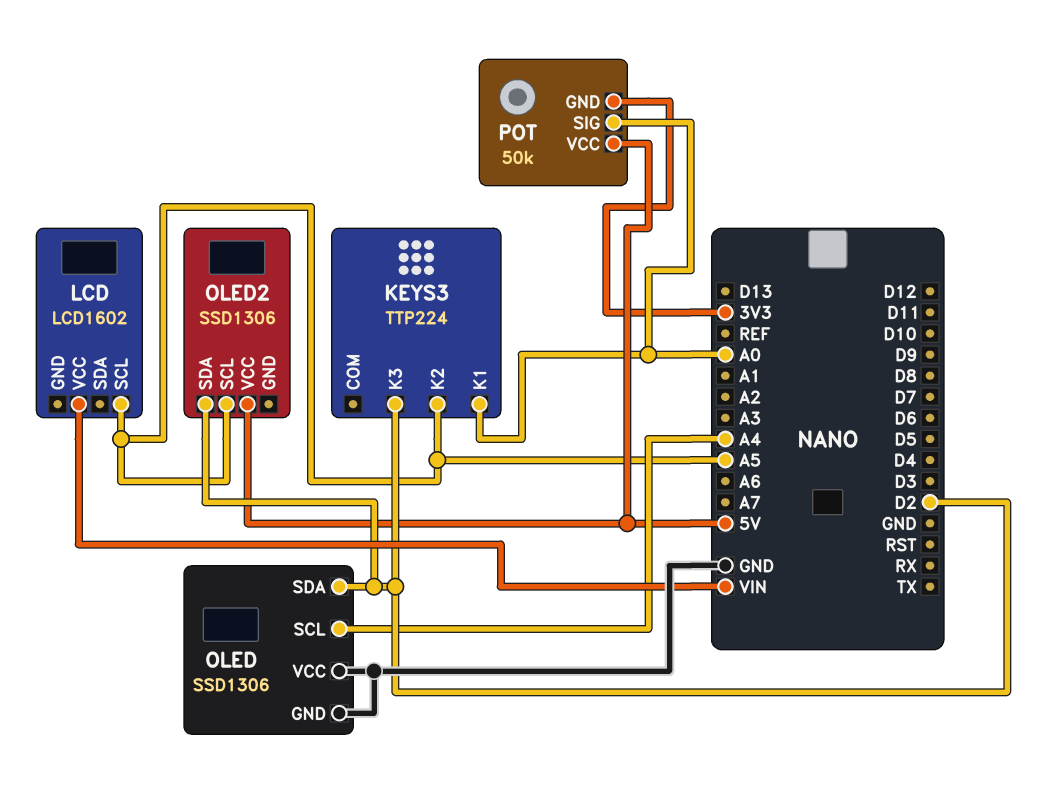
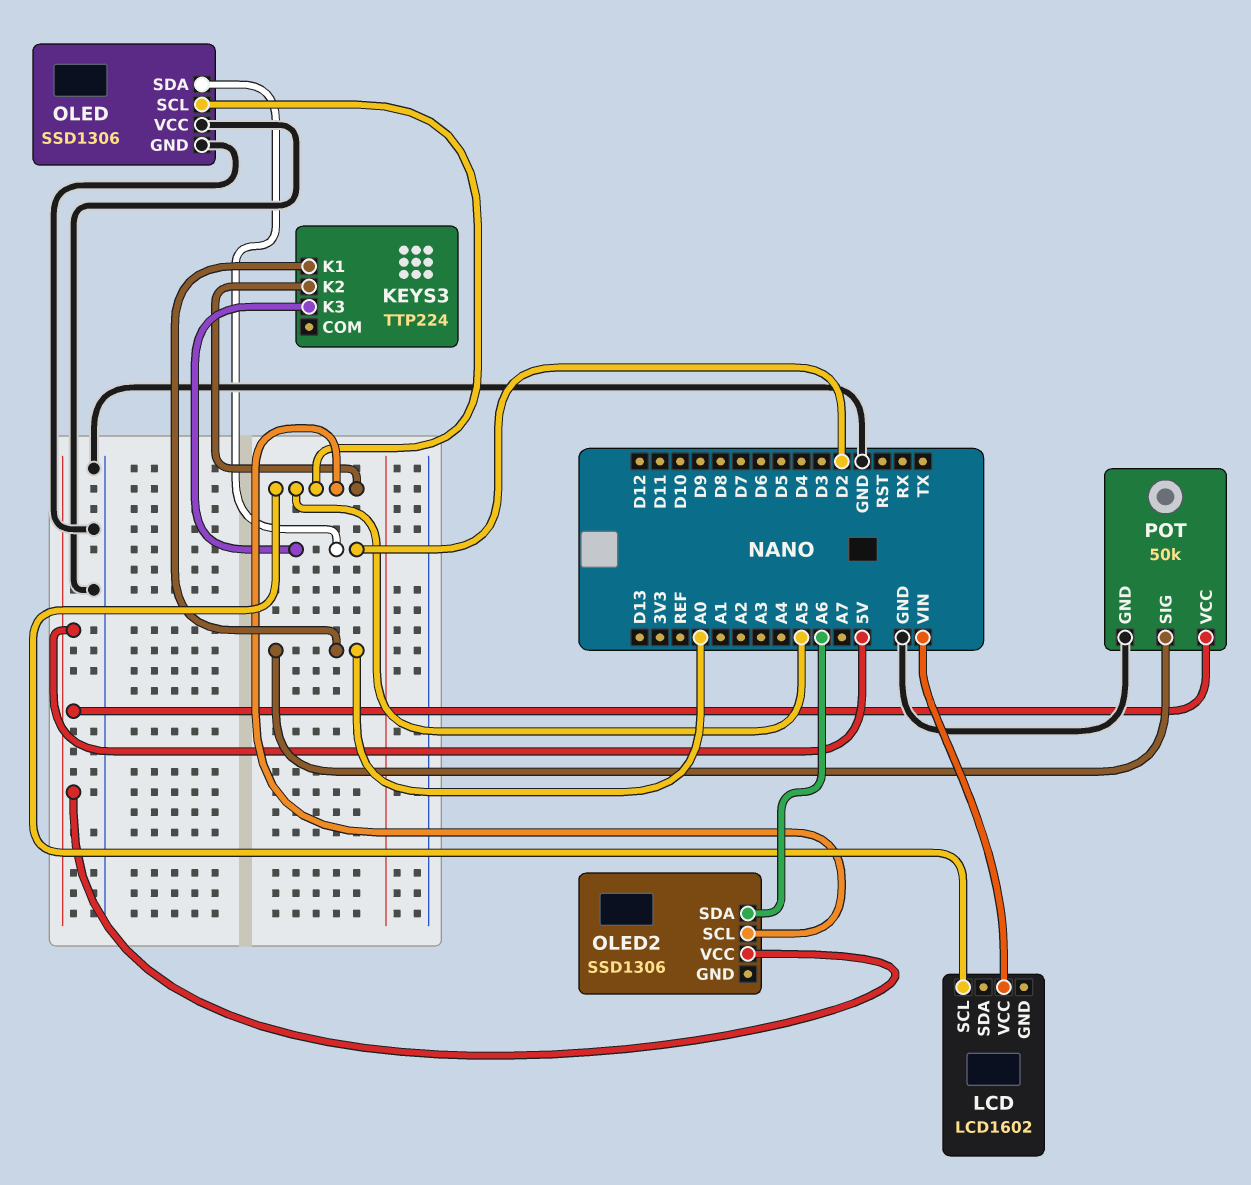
OLED pin SCL: A4 -> A5
OLED2 pin SDA: D2 -> A6
POT pin GND: 3V3 -> GND

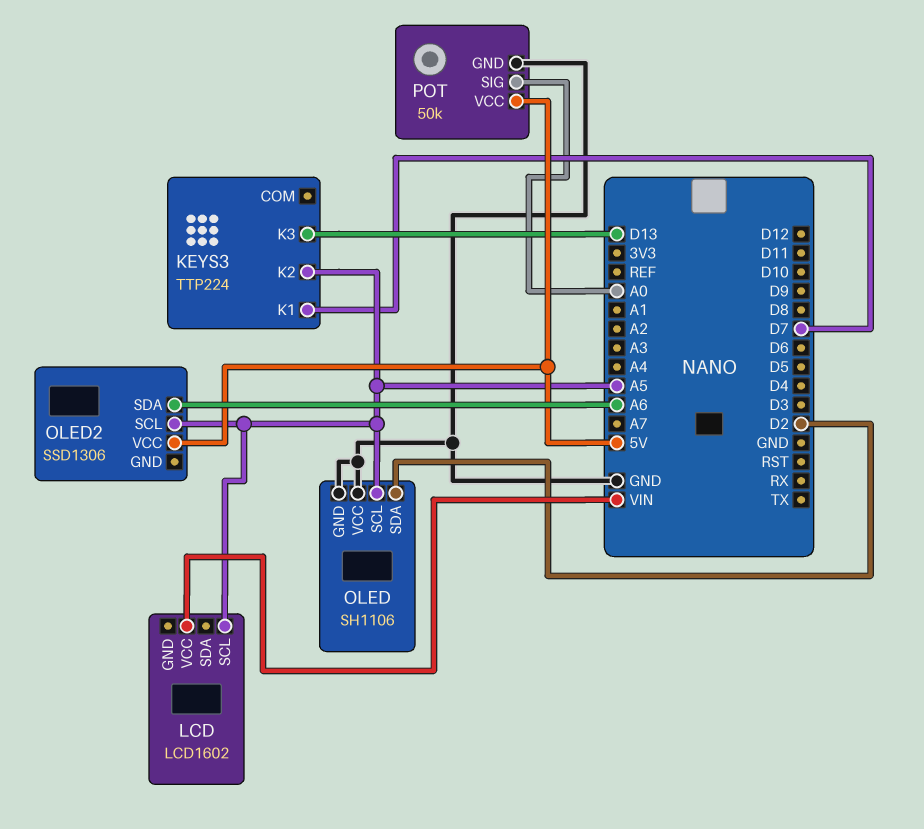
KEYS3 pin K1: A0 -> D7
KEYS3 pin K3: D2 -> D13
OLED: SSD1306 -> SH1106

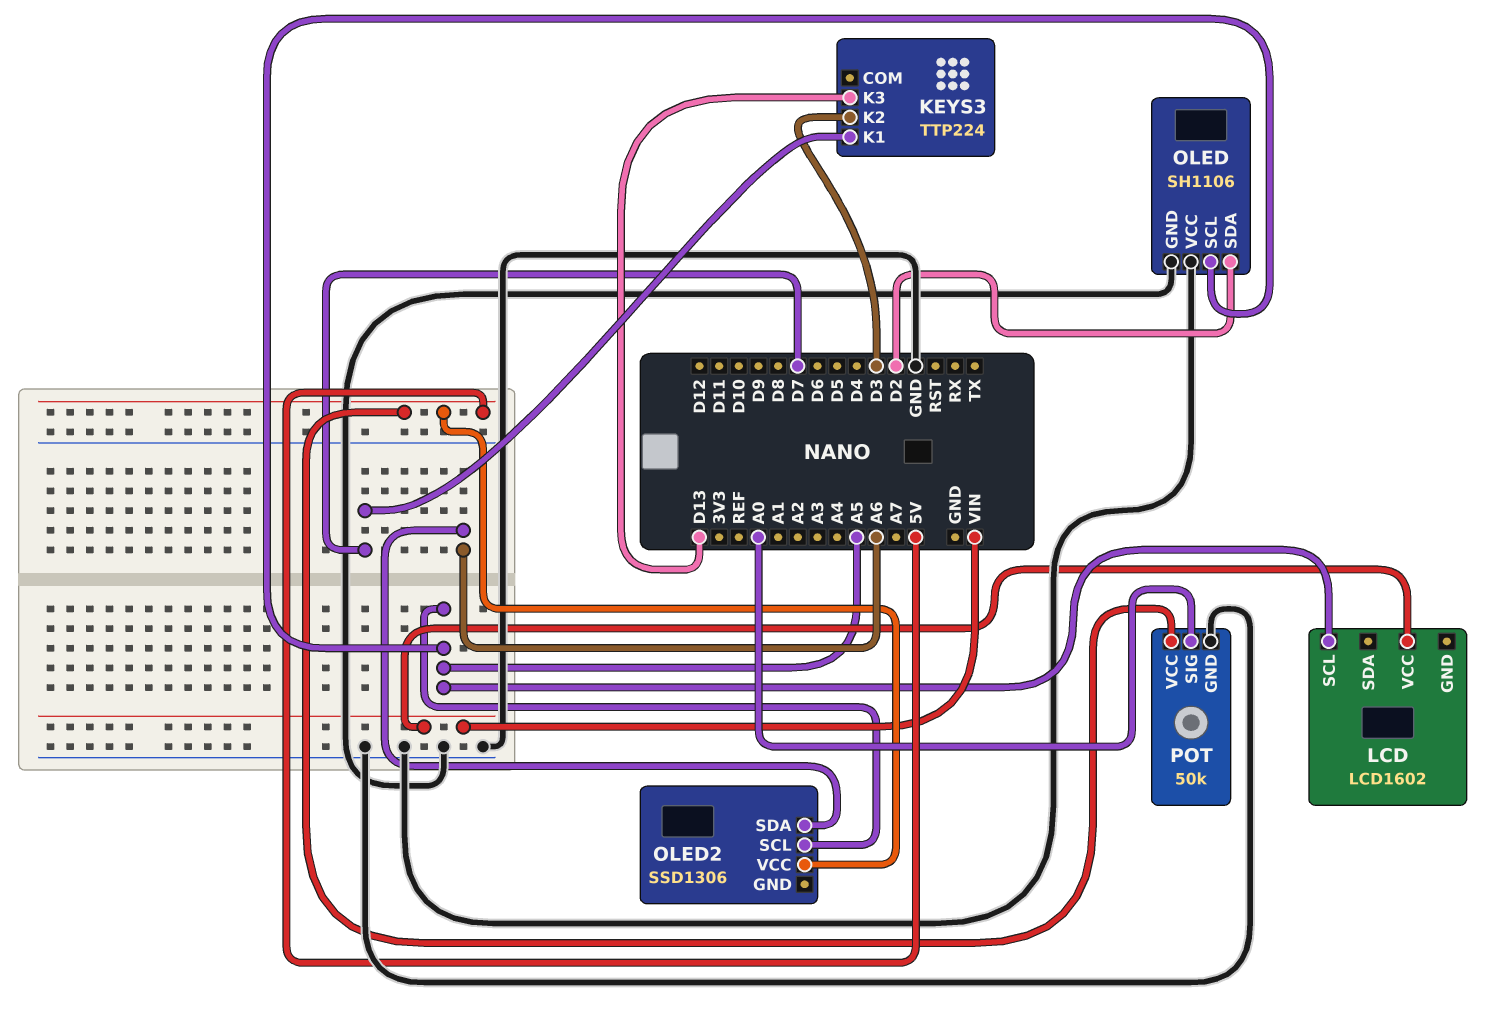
KEYS3 pin K2: A5 -> D3

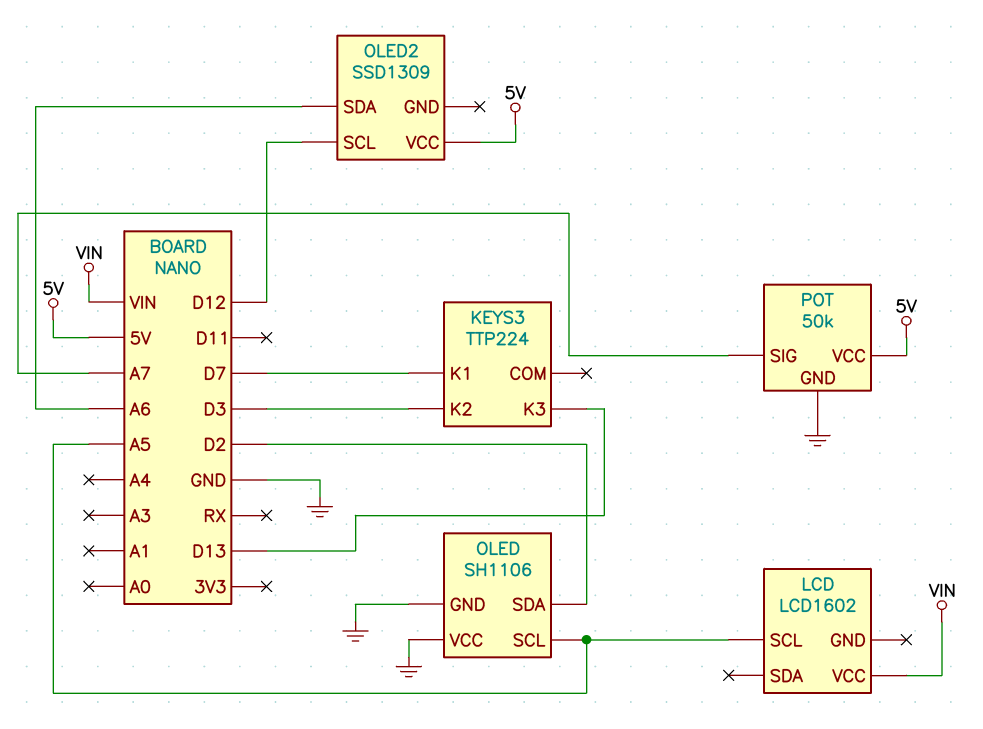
OLED2: SSD1306 -> SSD1309
OLED2 pin SCL: A5 -> D12
POT pin SIG: A0 -> A7

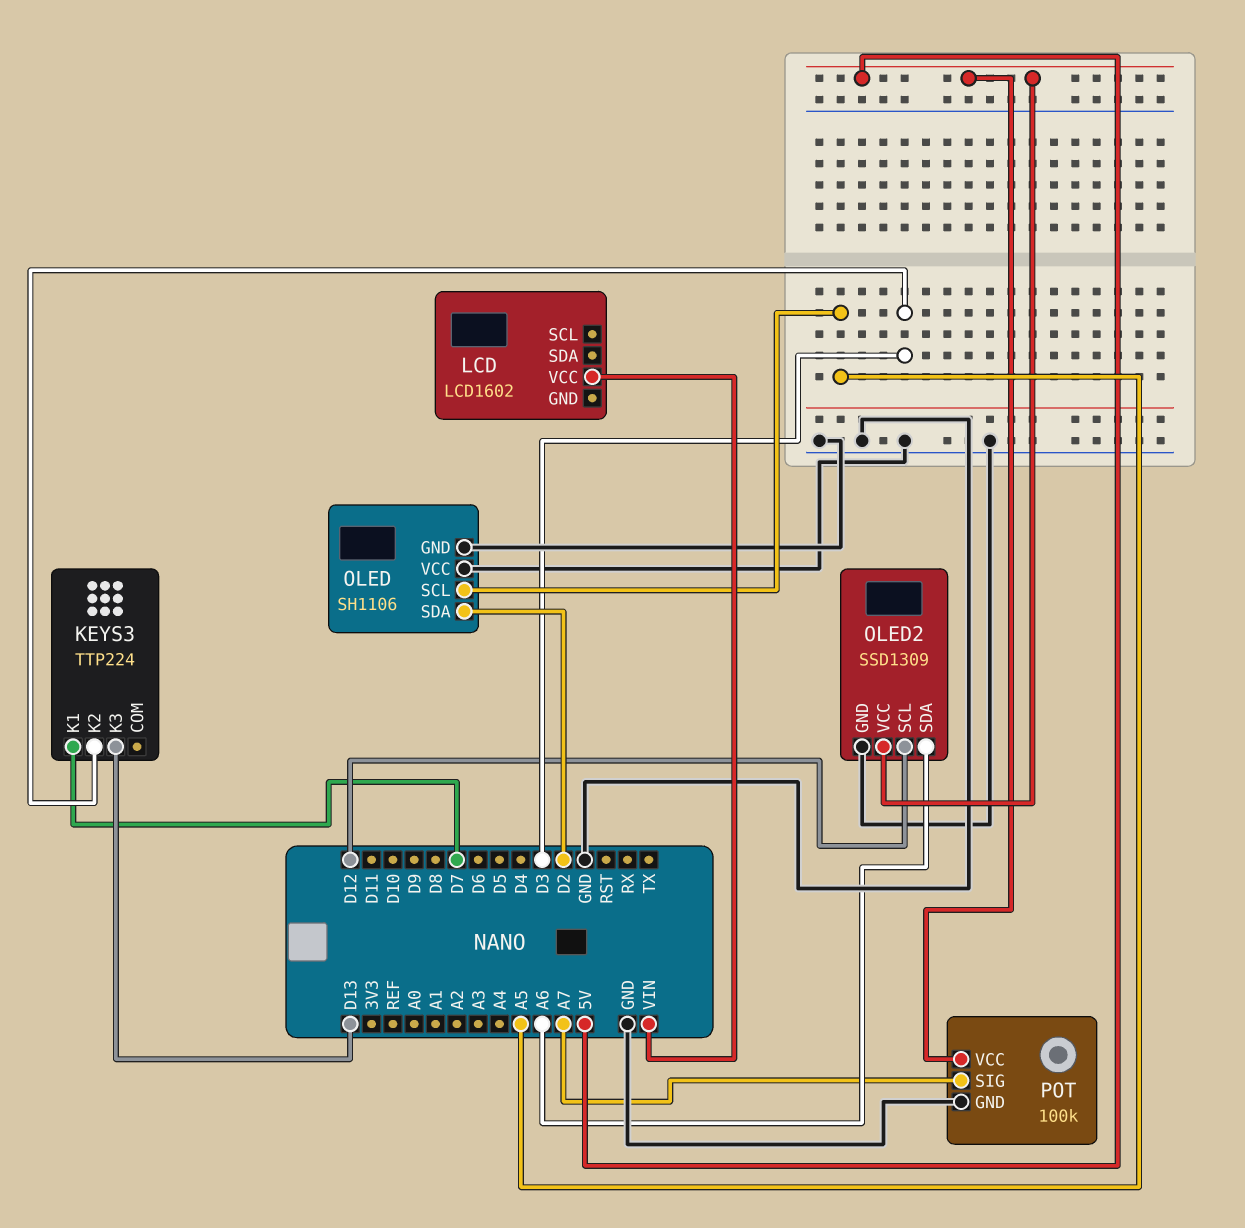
LCD pin SCL: A5 -> none
OLED2 pin GND: none -> GND
POT: 50k -> 100k

